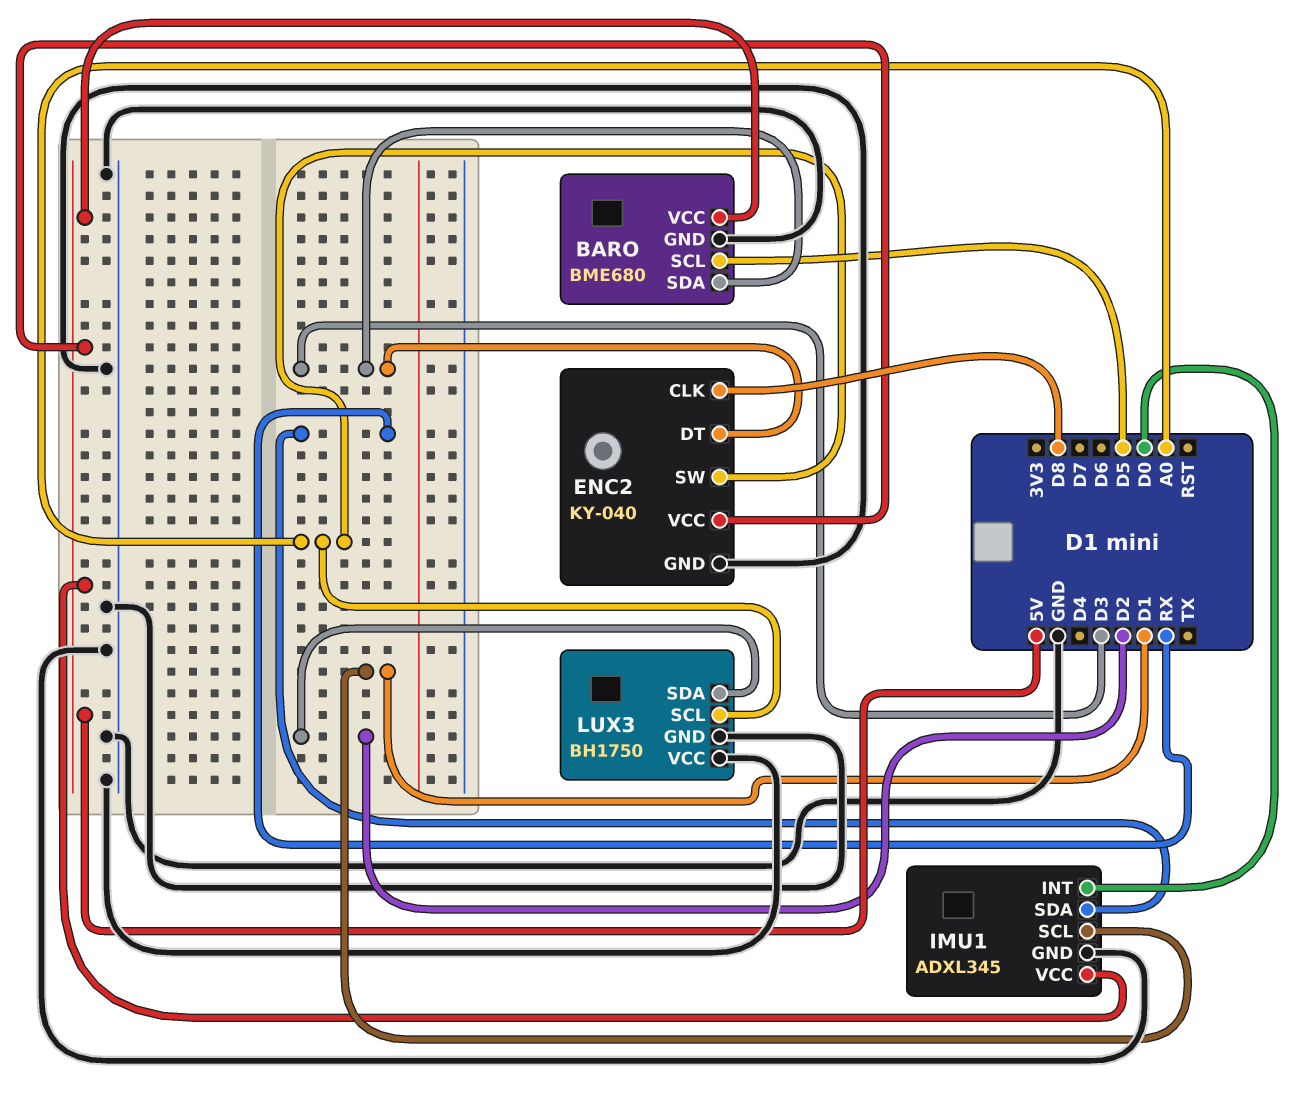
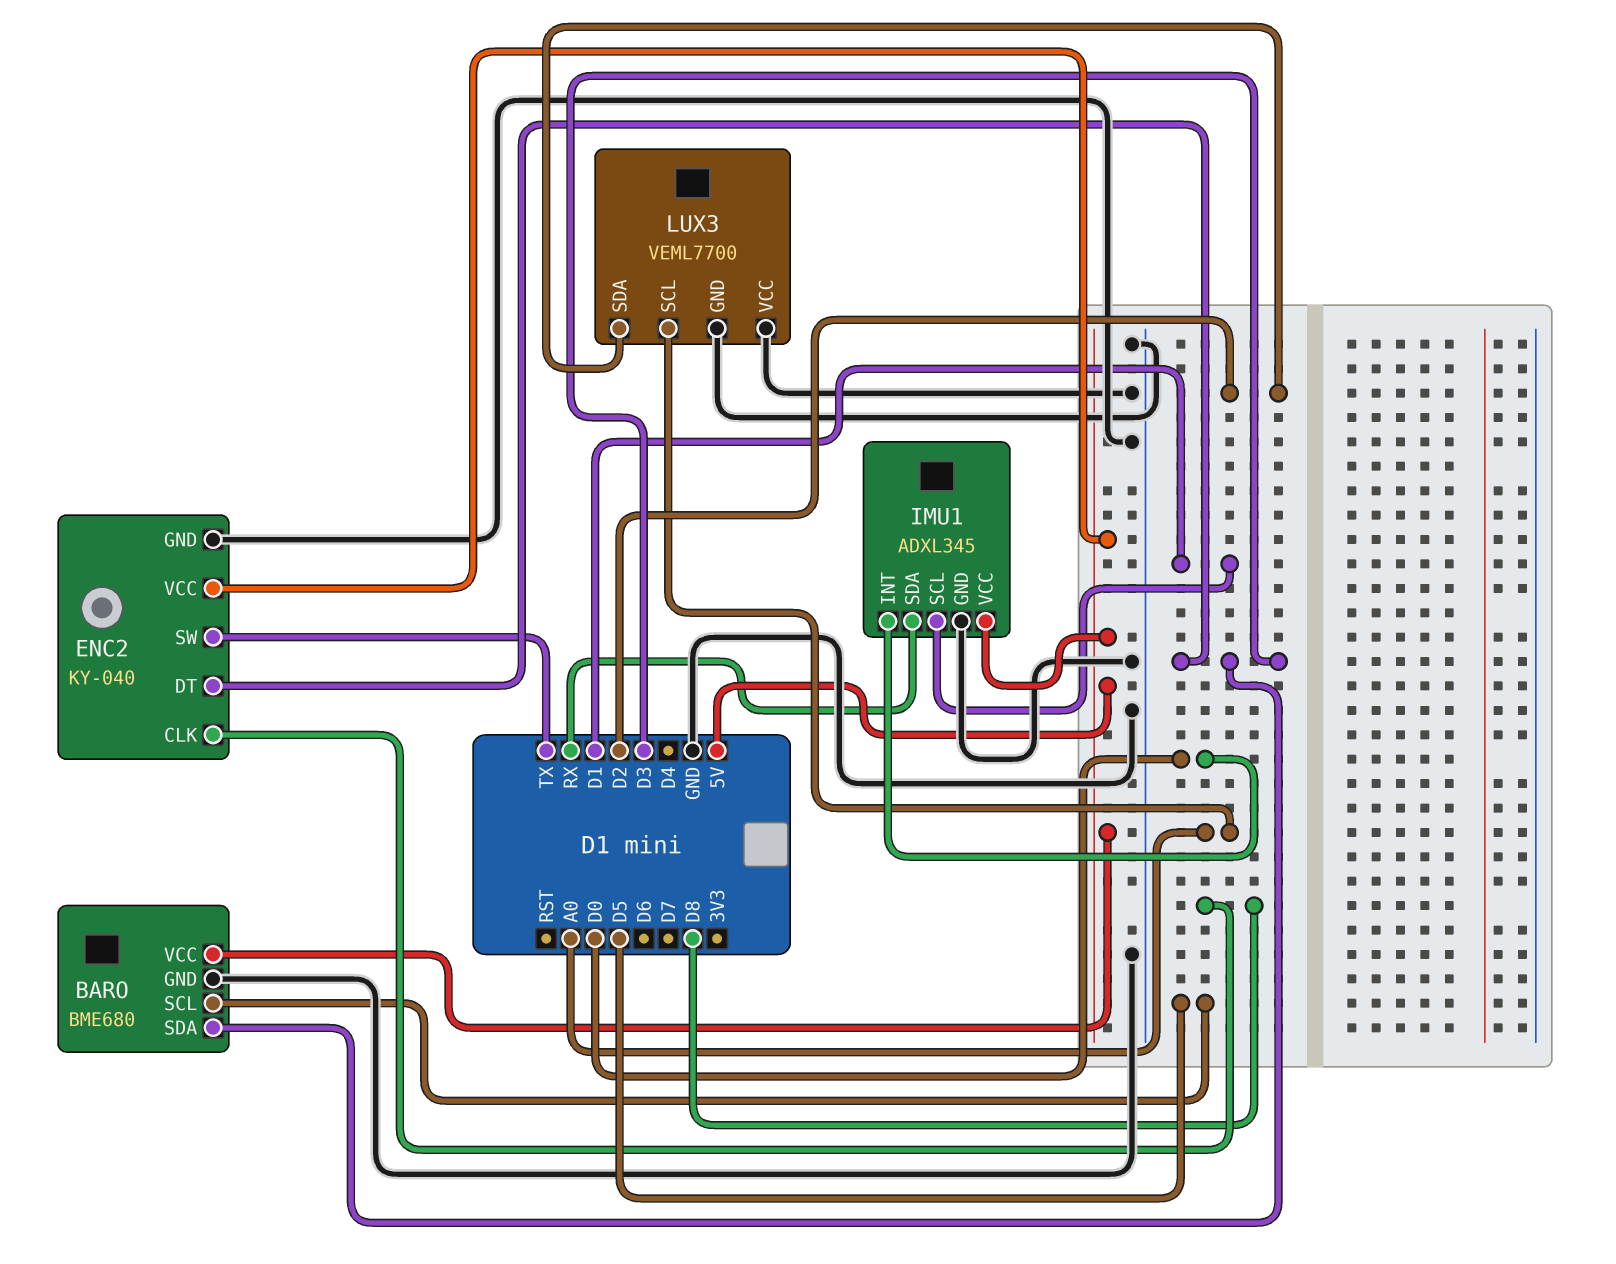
ENC2 pin SW: A0 -> TX
LUX3: BH1750 -> VEML7700

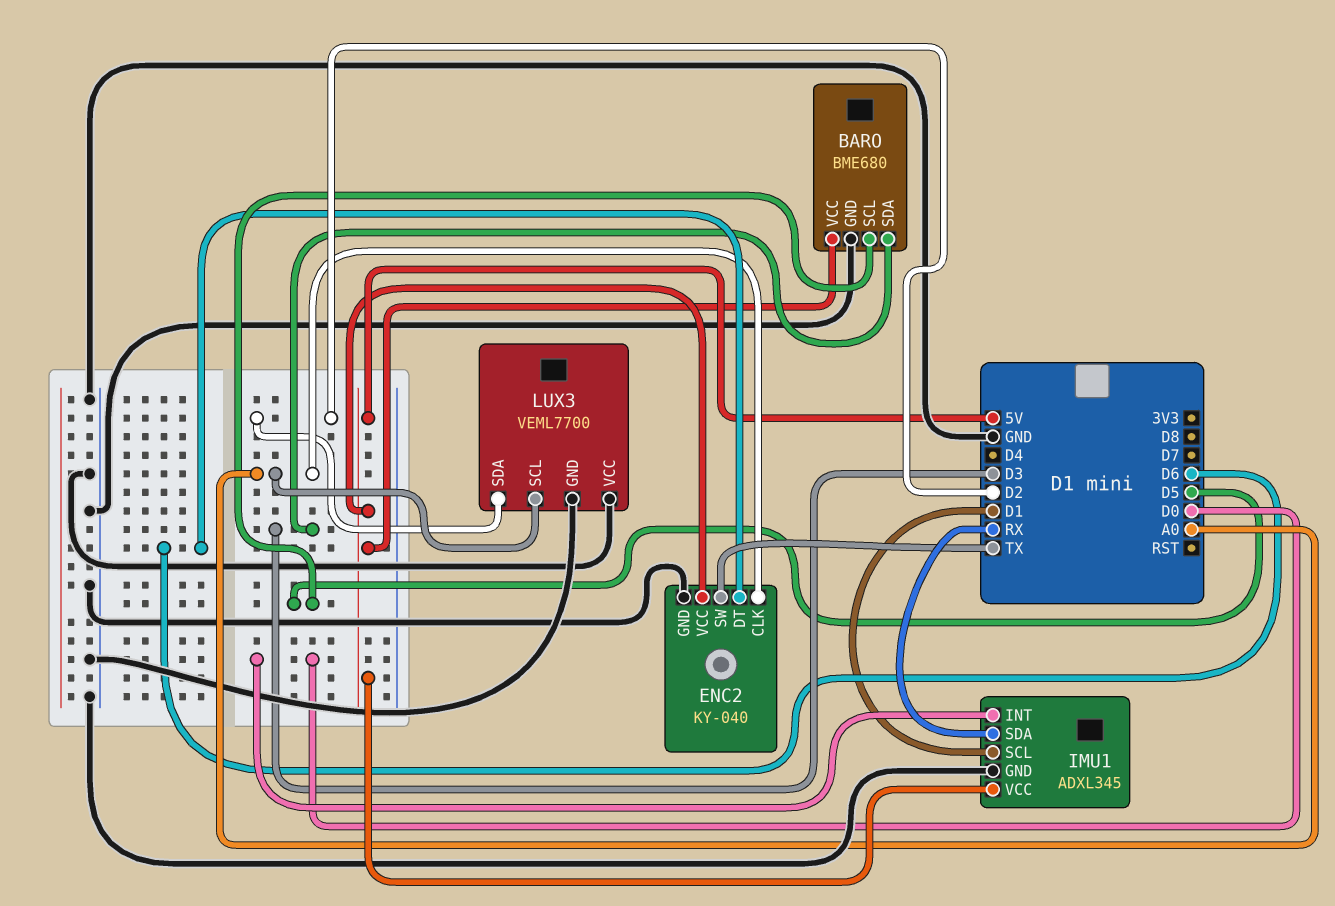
ENC2 pin CLK: D8 -> A0
ENC2 pin DT: D3 -> D6

